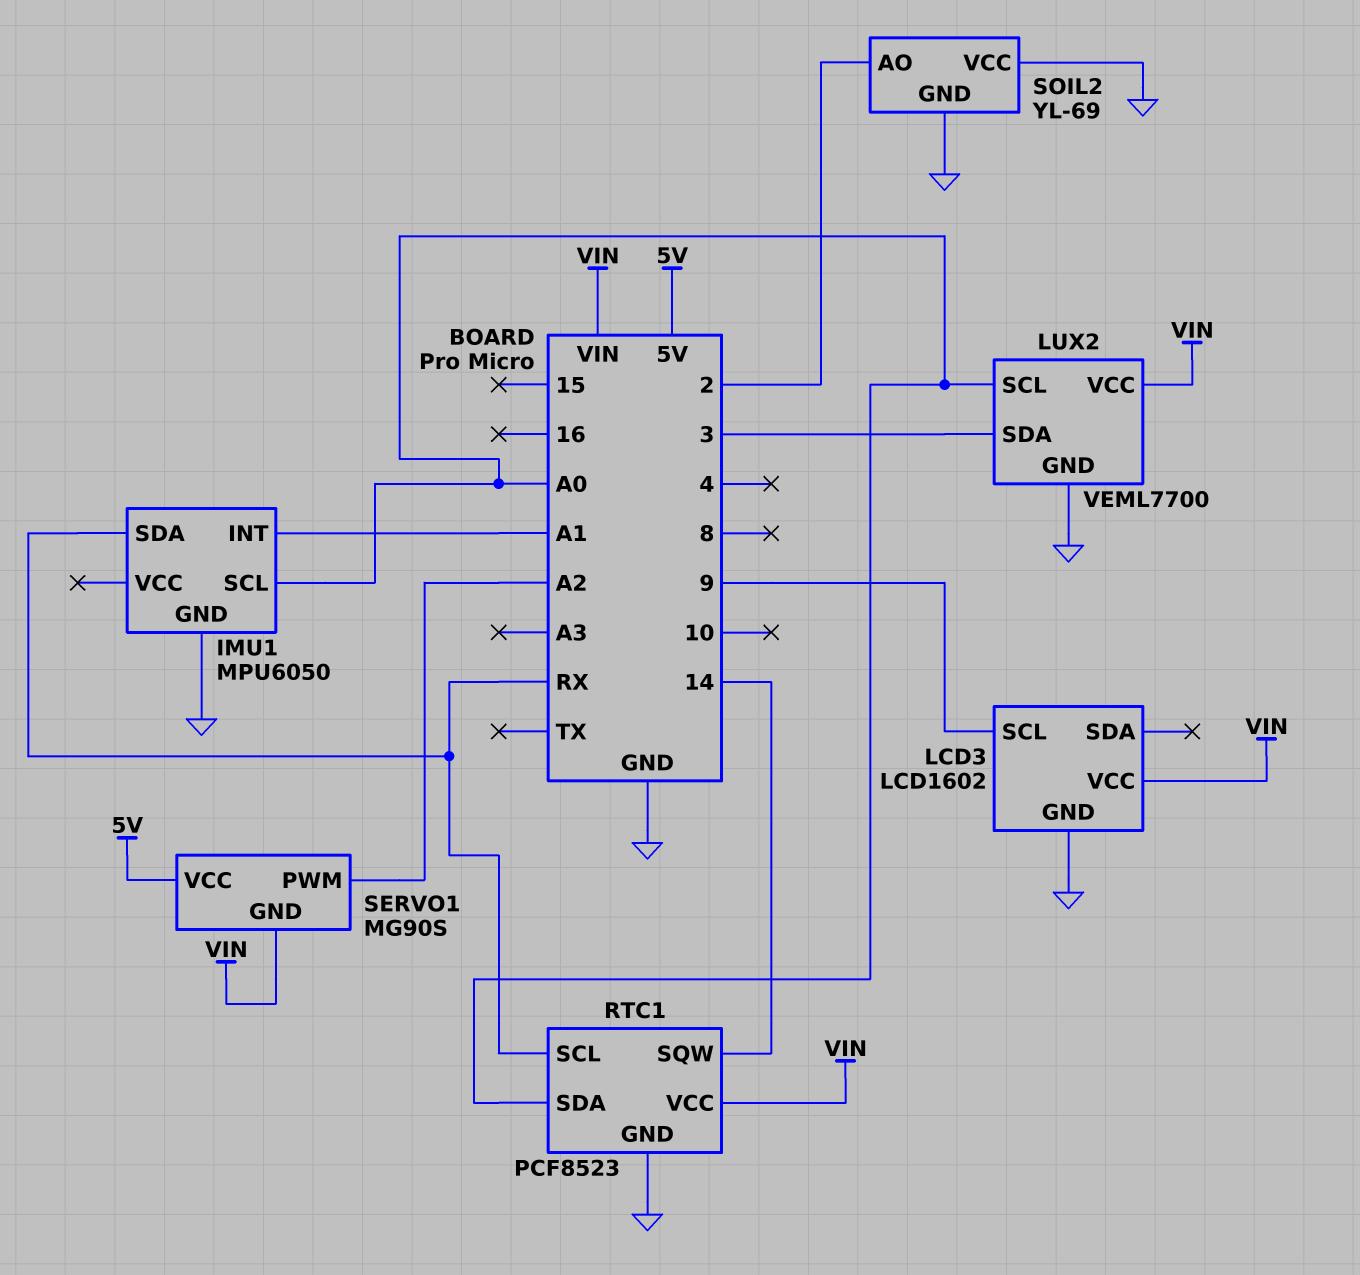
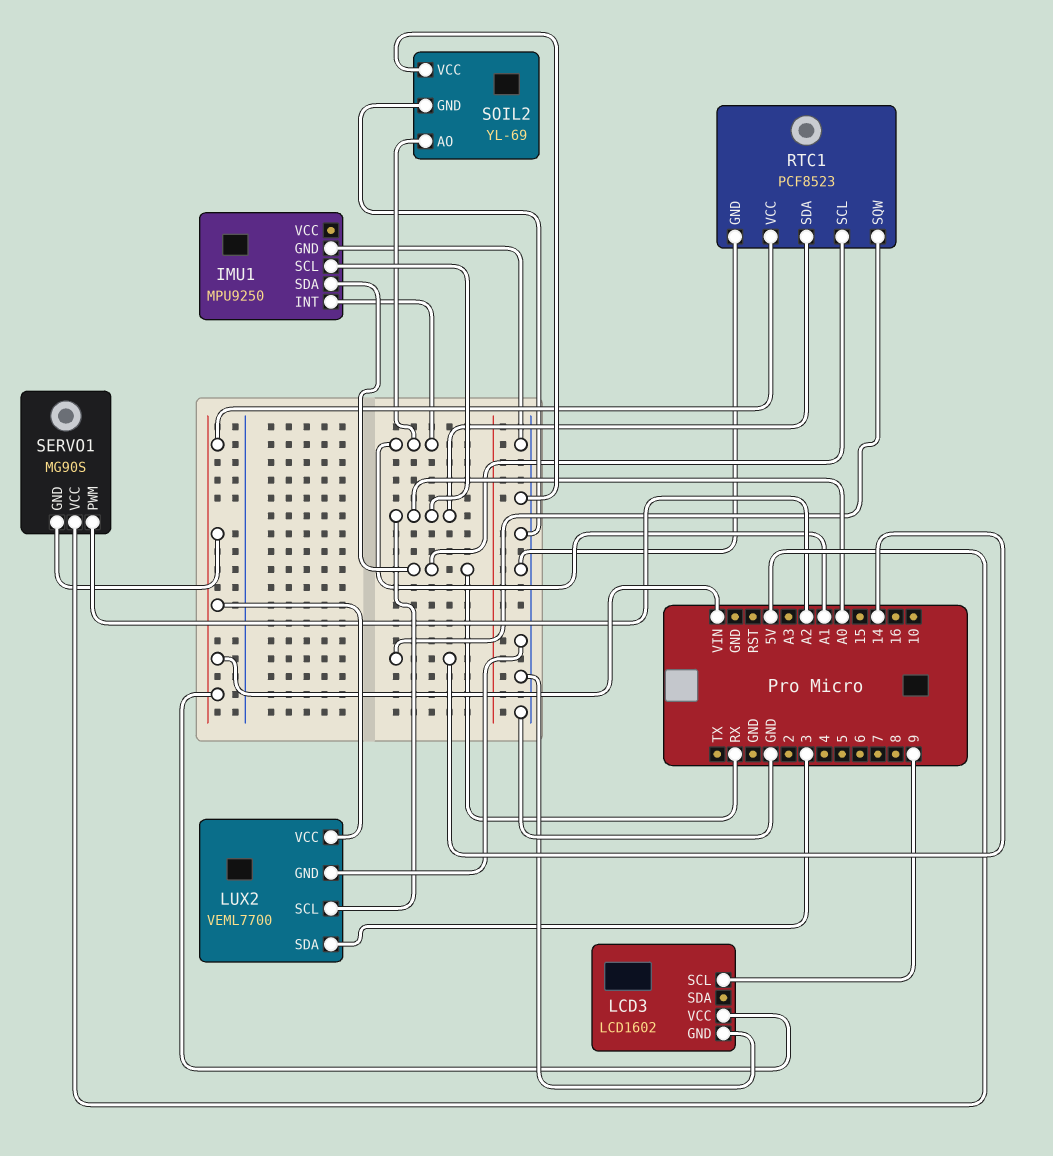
IMU1: MPU6050 -> MPU9250
SOIL2 pin AO: 2 -> A1

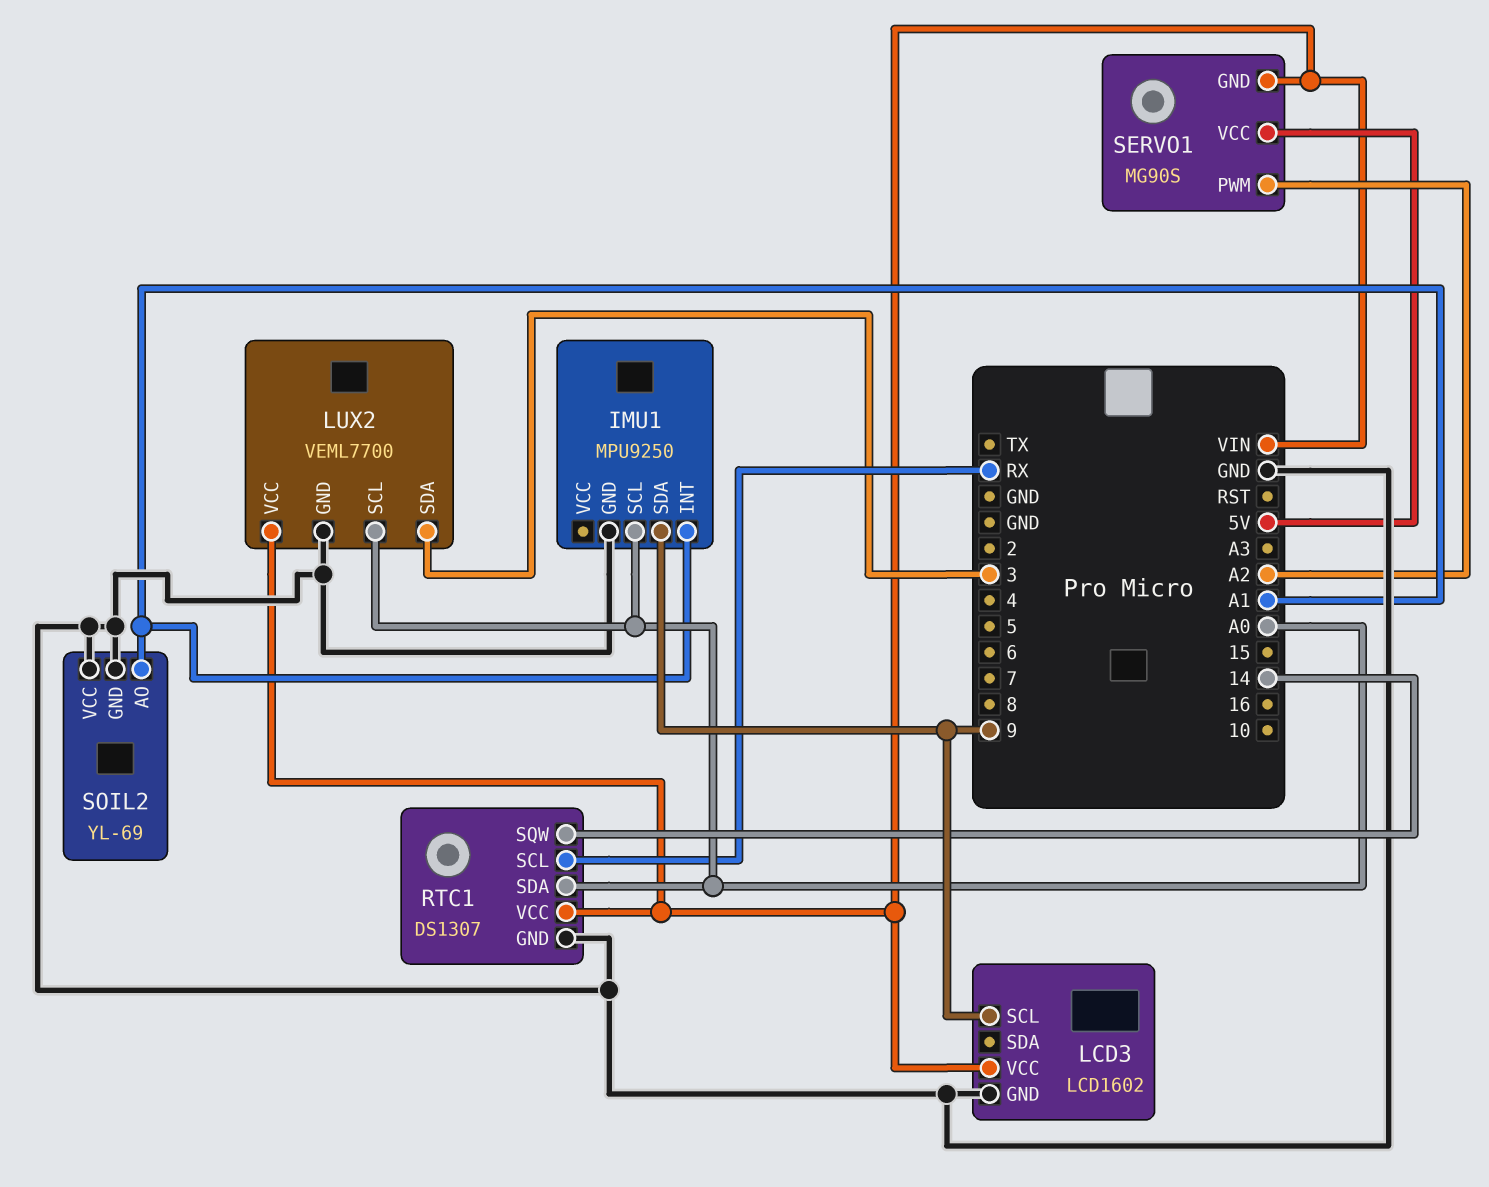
IMU1 pin SDA: RX -> 9
RTC1: PCF8523 -> DS1307

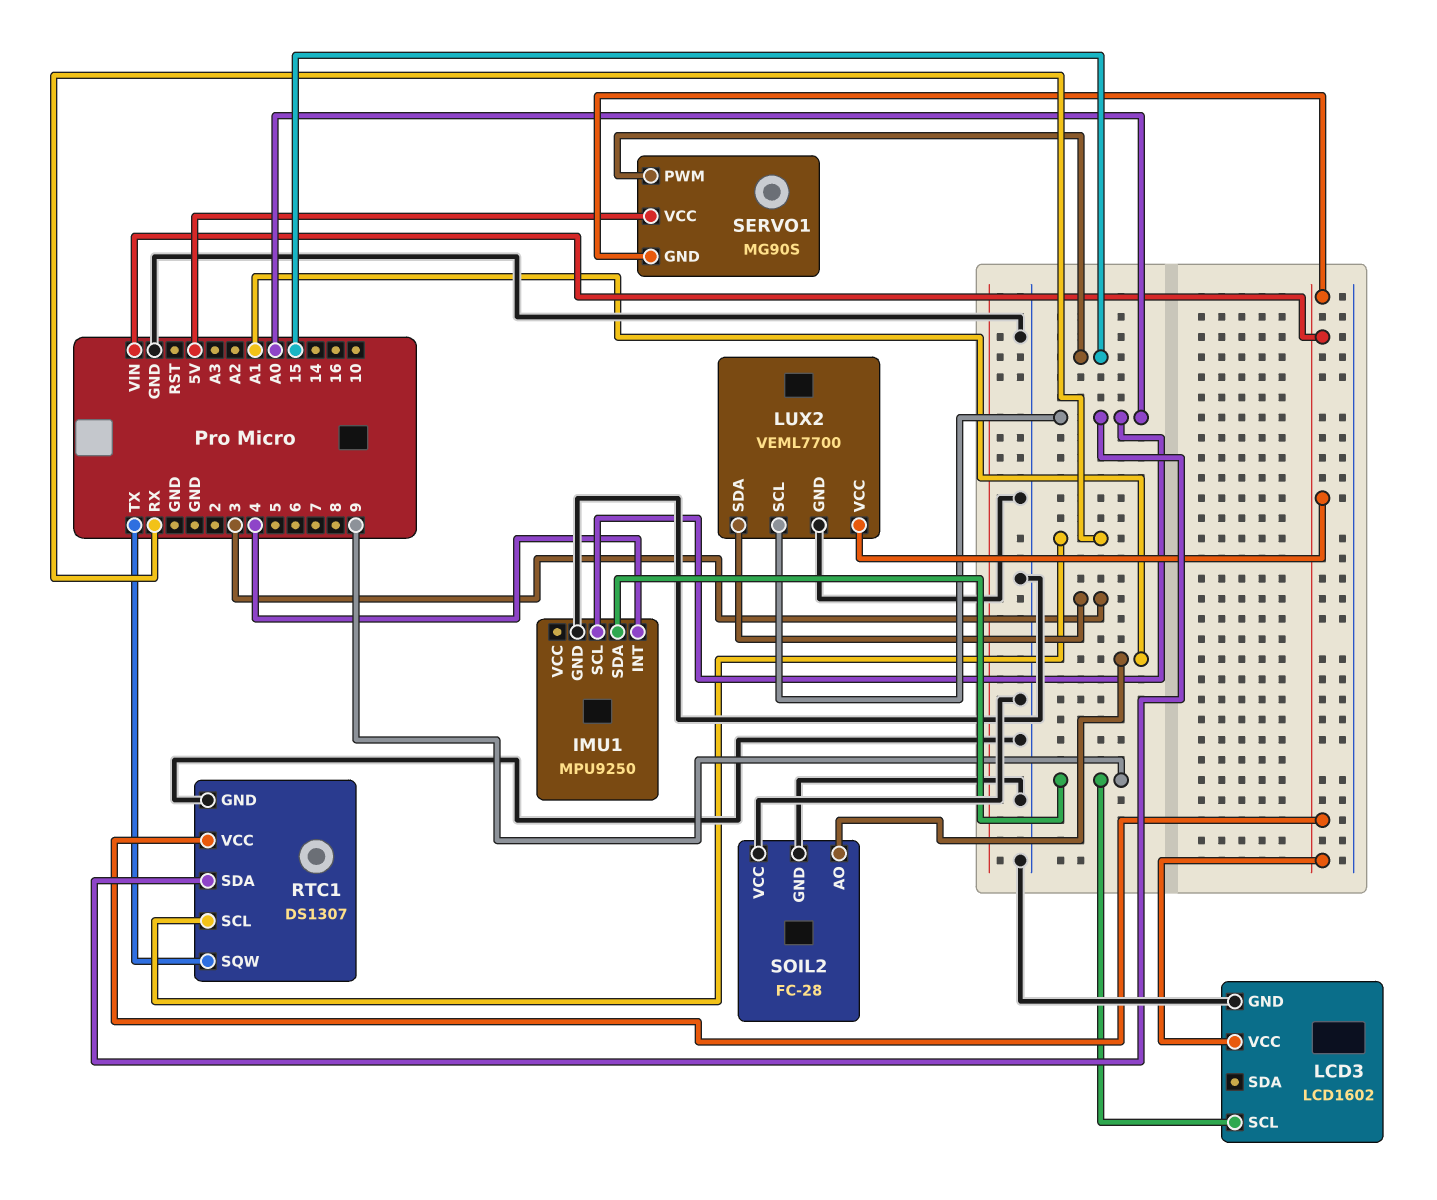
IMU1 pin INT: A1 -> 4
RTC1 pin SQW: 14 -> TX
SERVO1 pin PWM: A2 -> 15
SOIL2: YL-69 -> FC-28

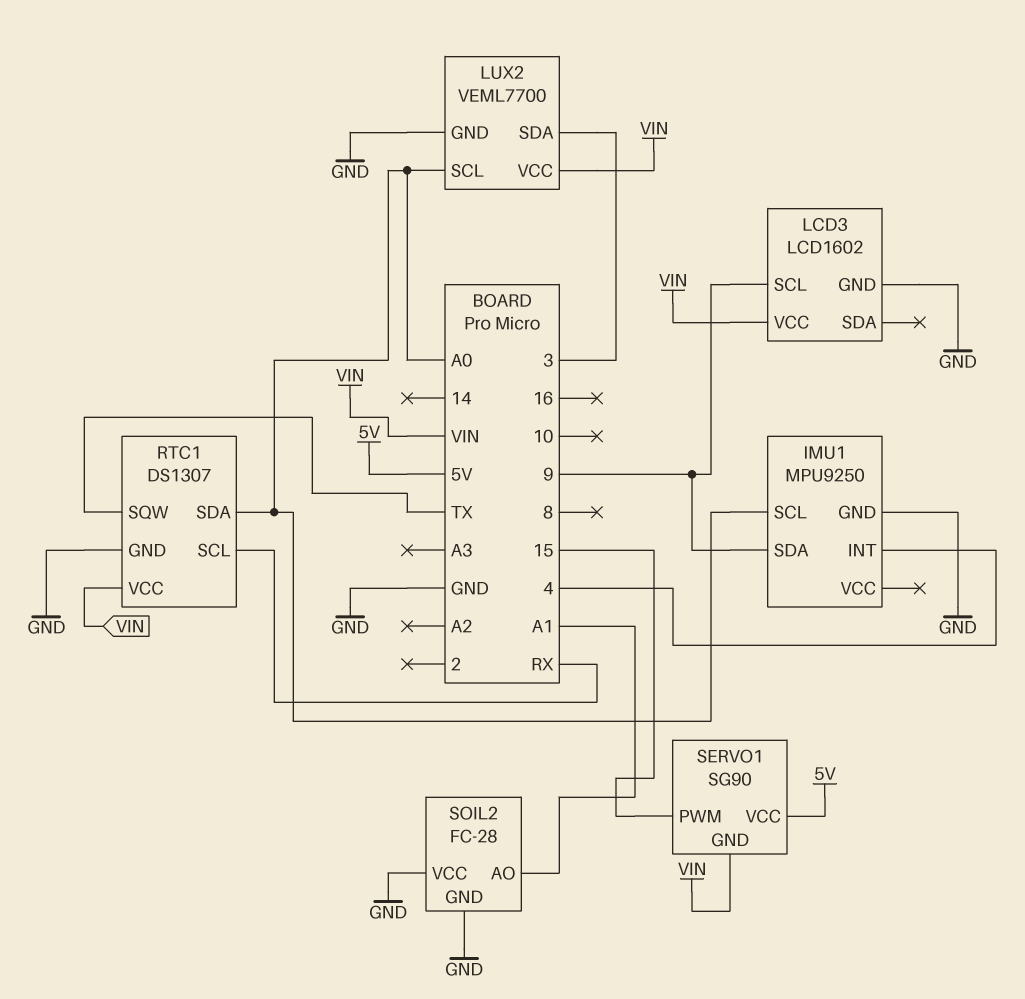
SERVO1: MG90S -> SG90

